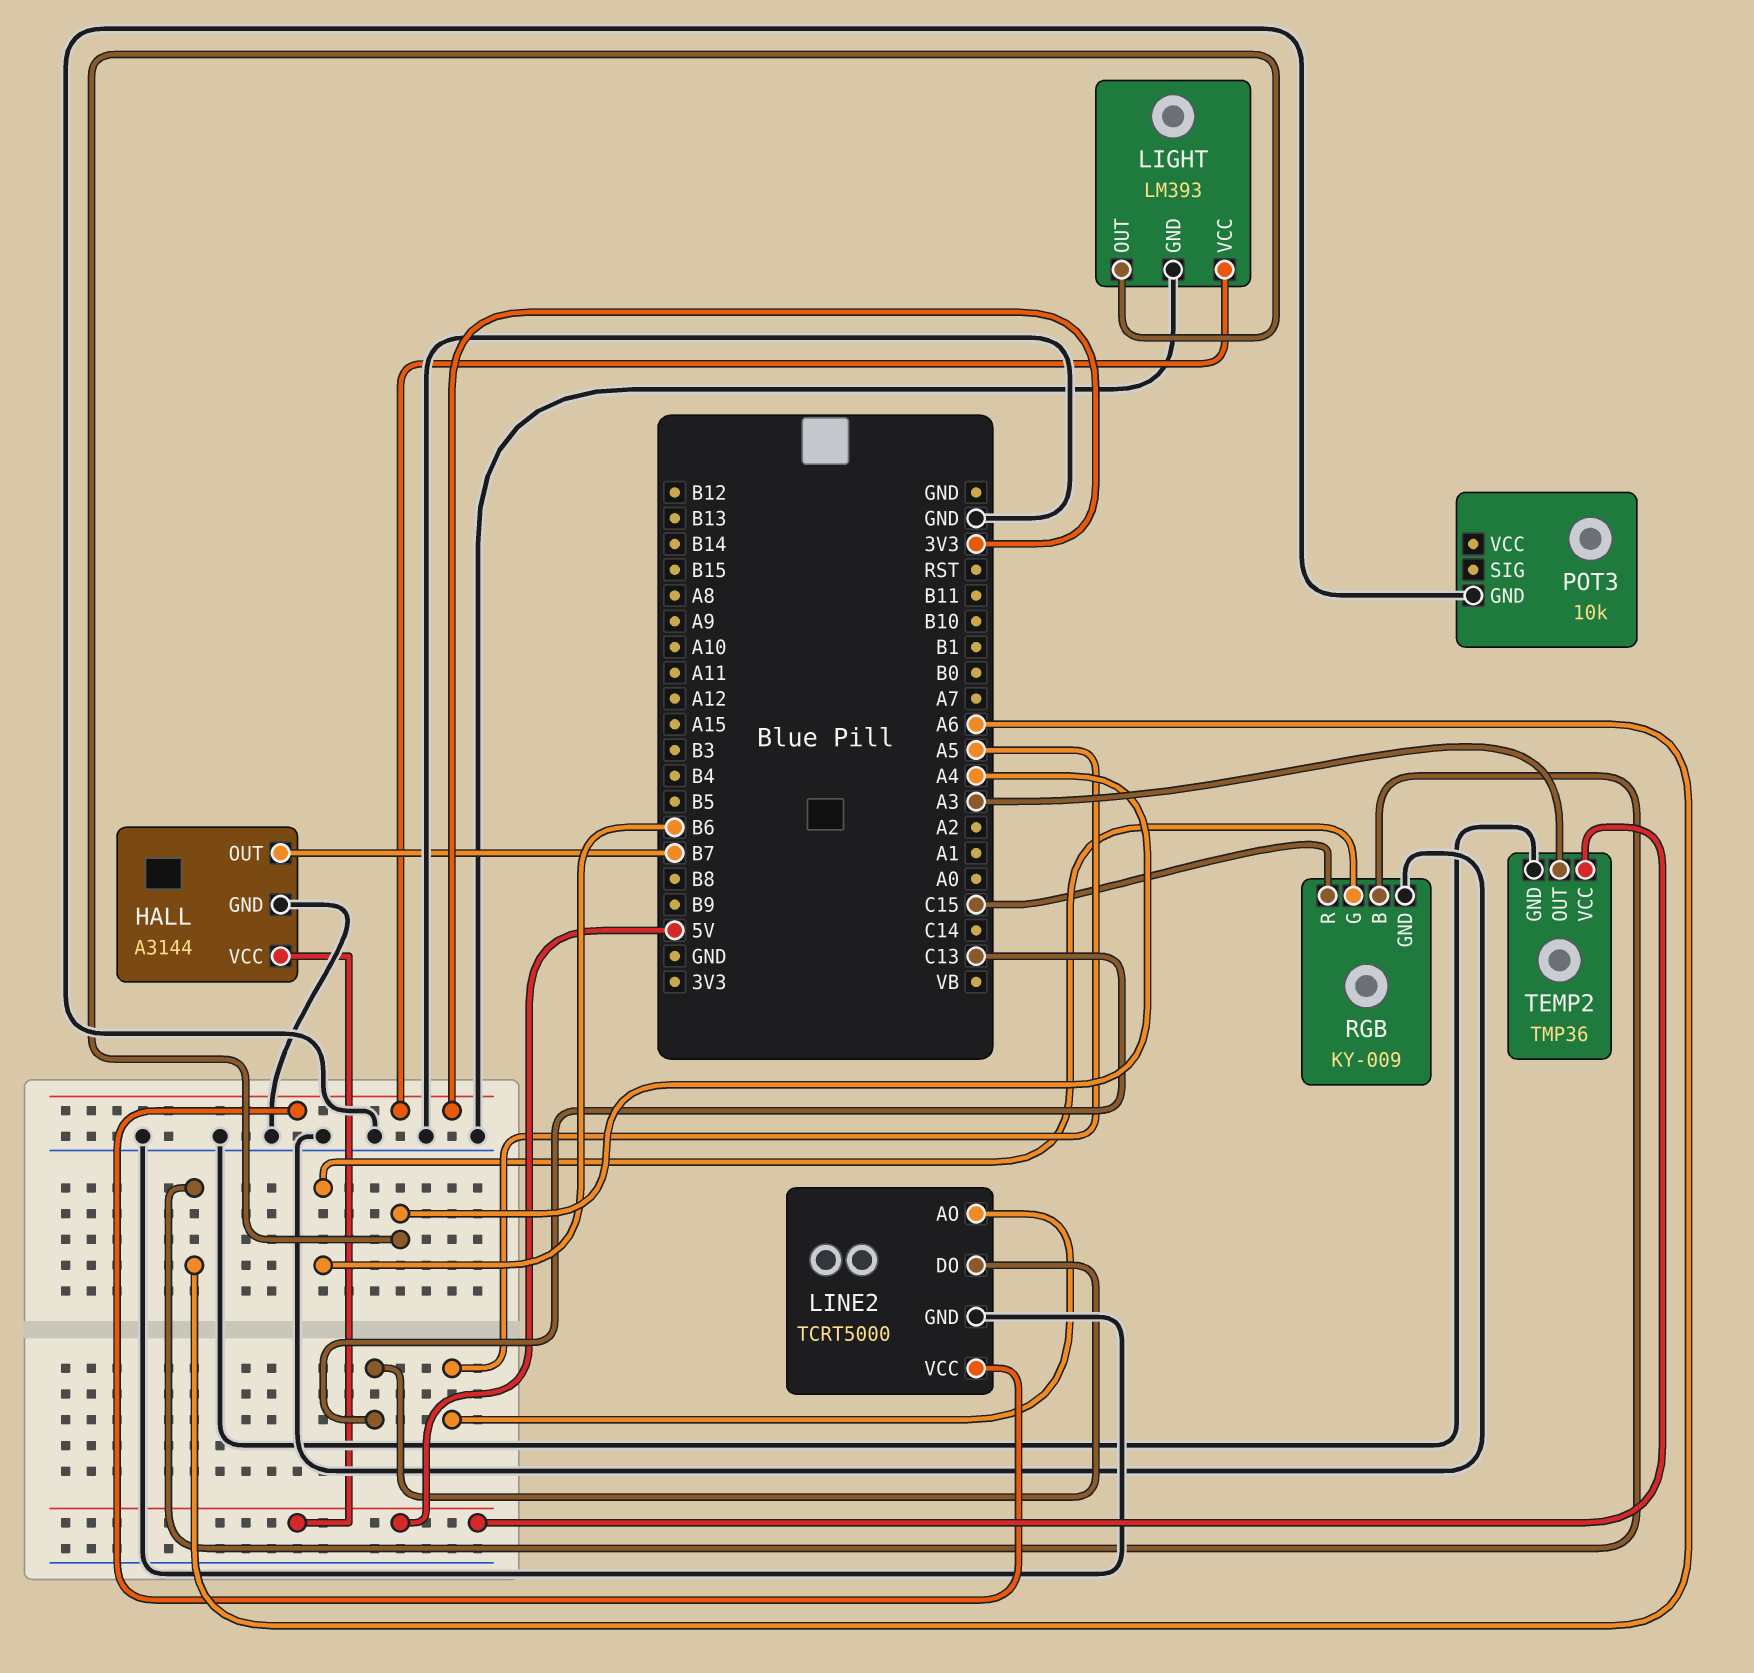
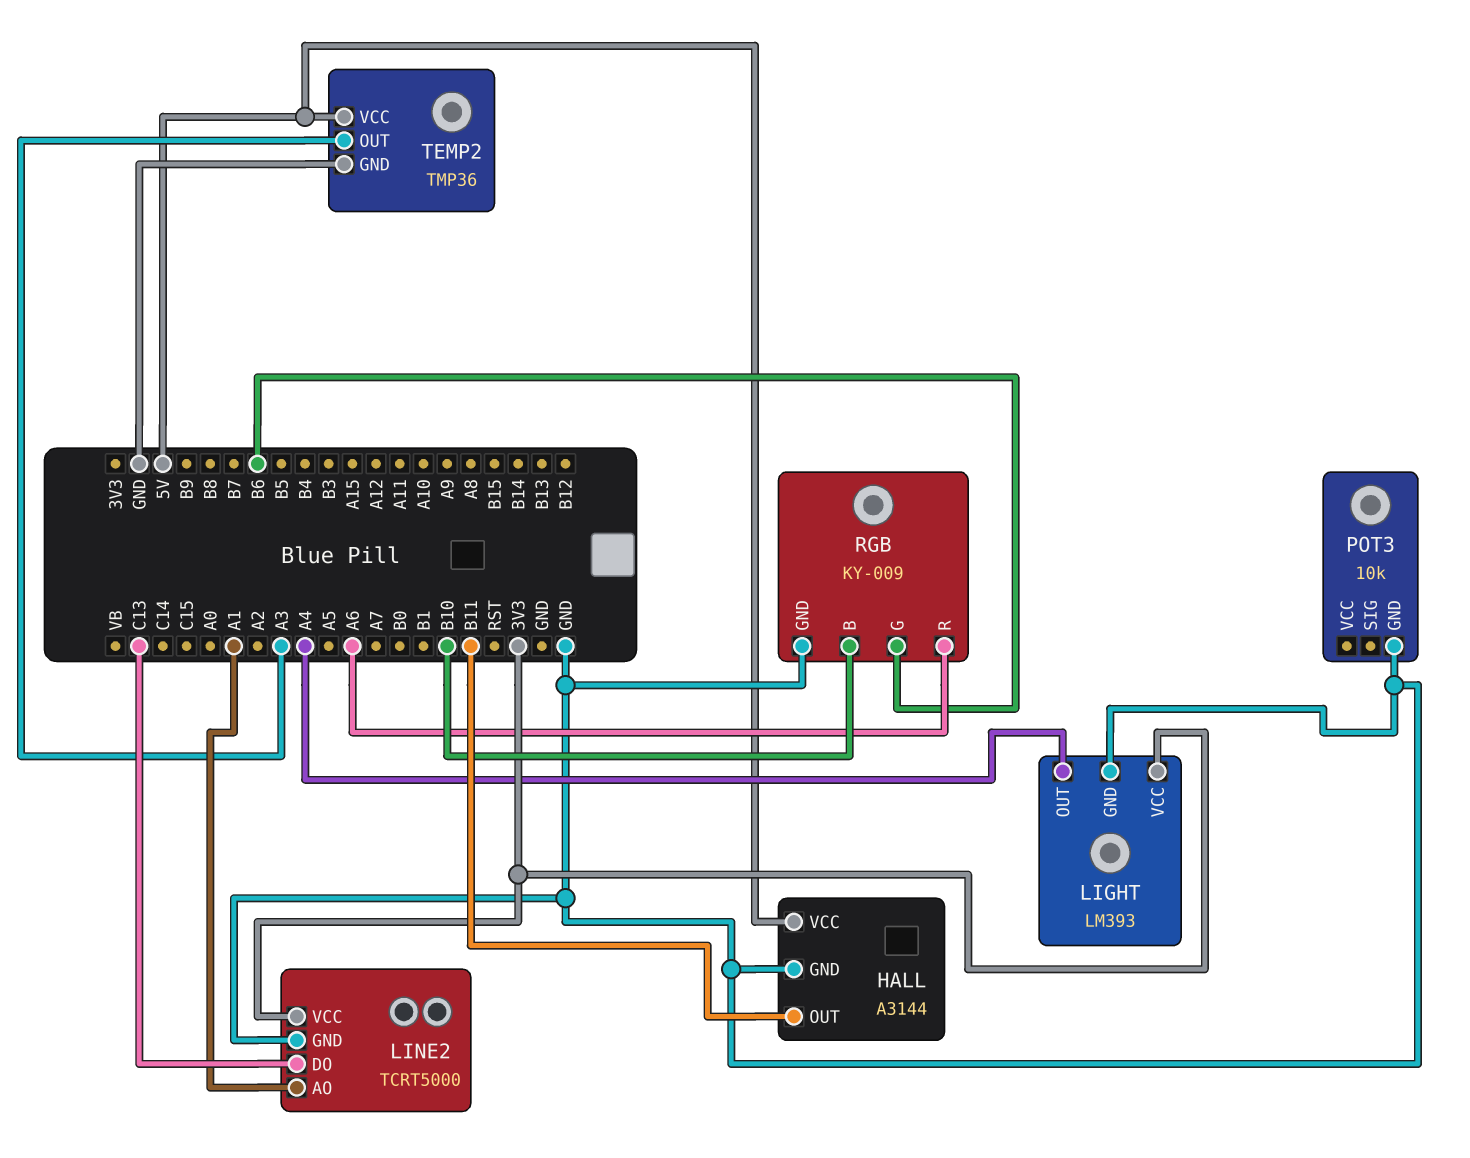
HALL pin OUT: B7 -> B11
LINE2 pin AO: A5 -> A1
RGB pin B: A6 -> B10
RGB pin R: C15 -> A6

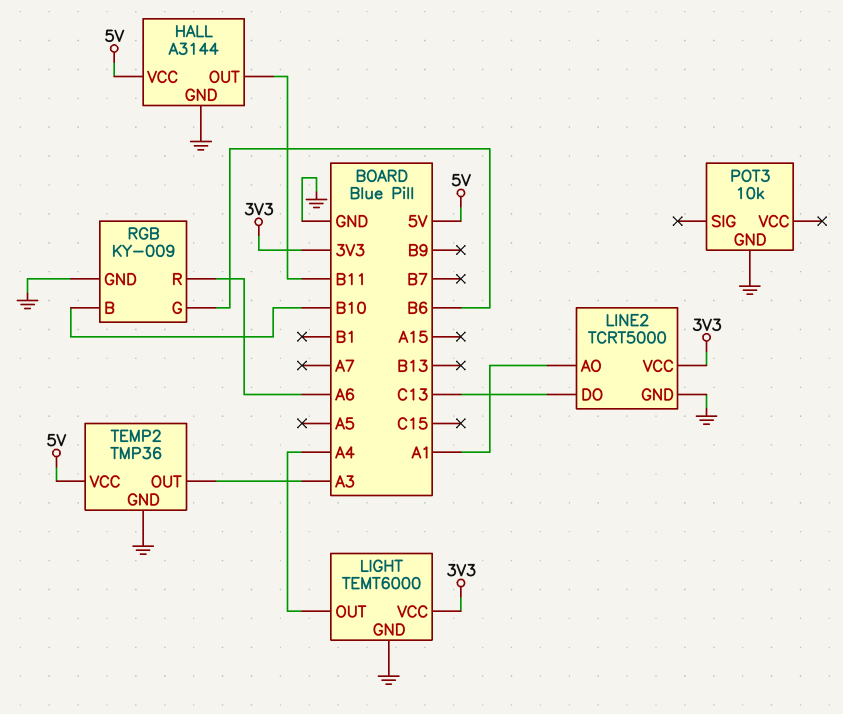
LIGHT: LM393 -> TEMT6000

